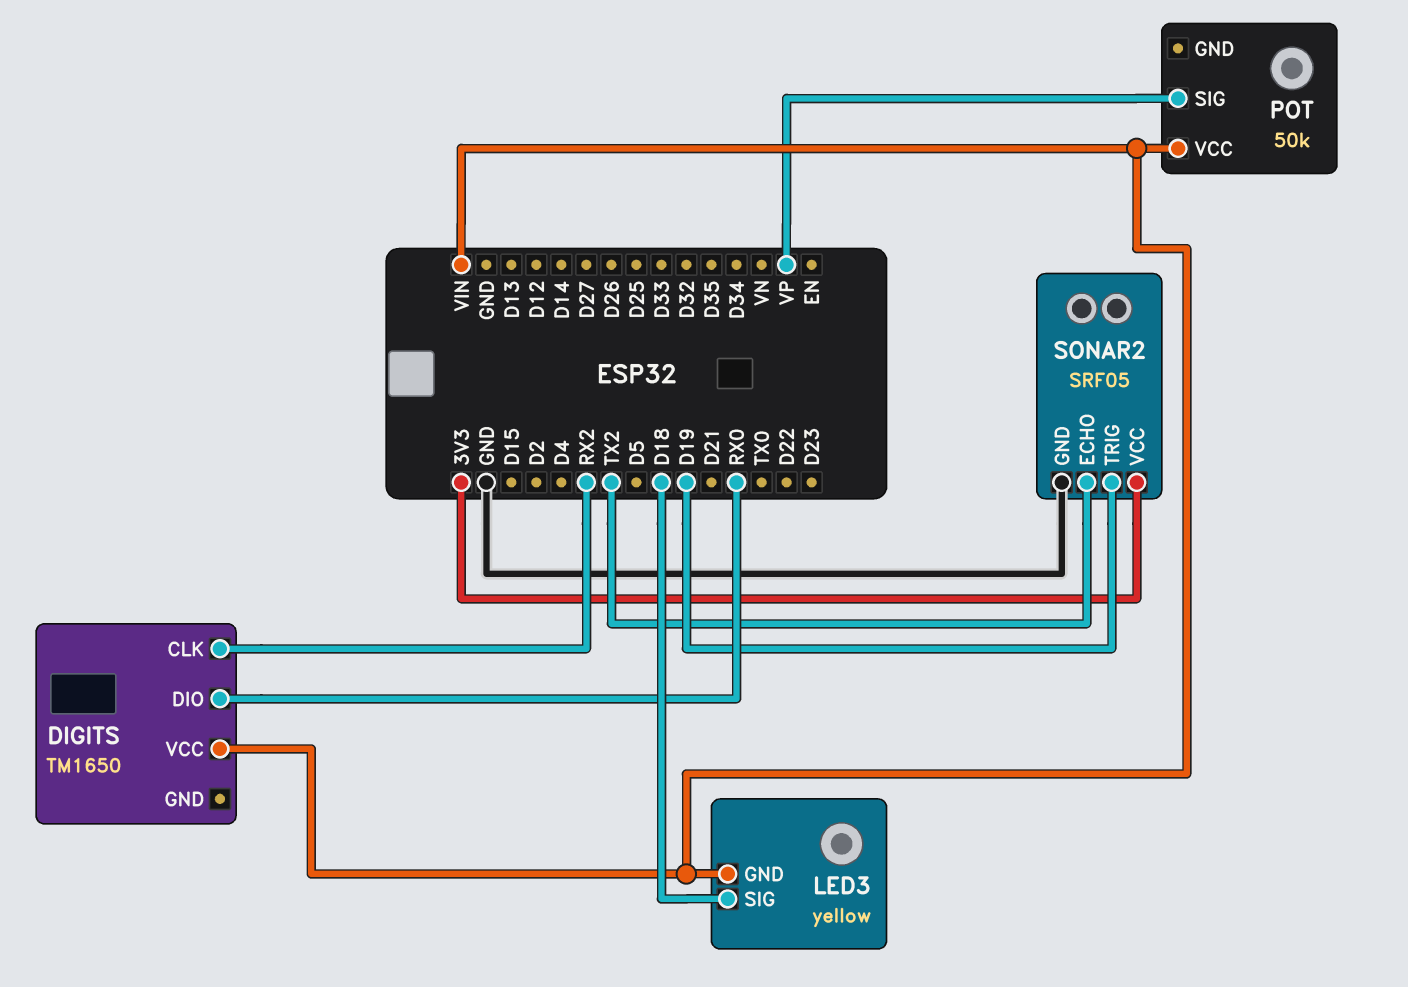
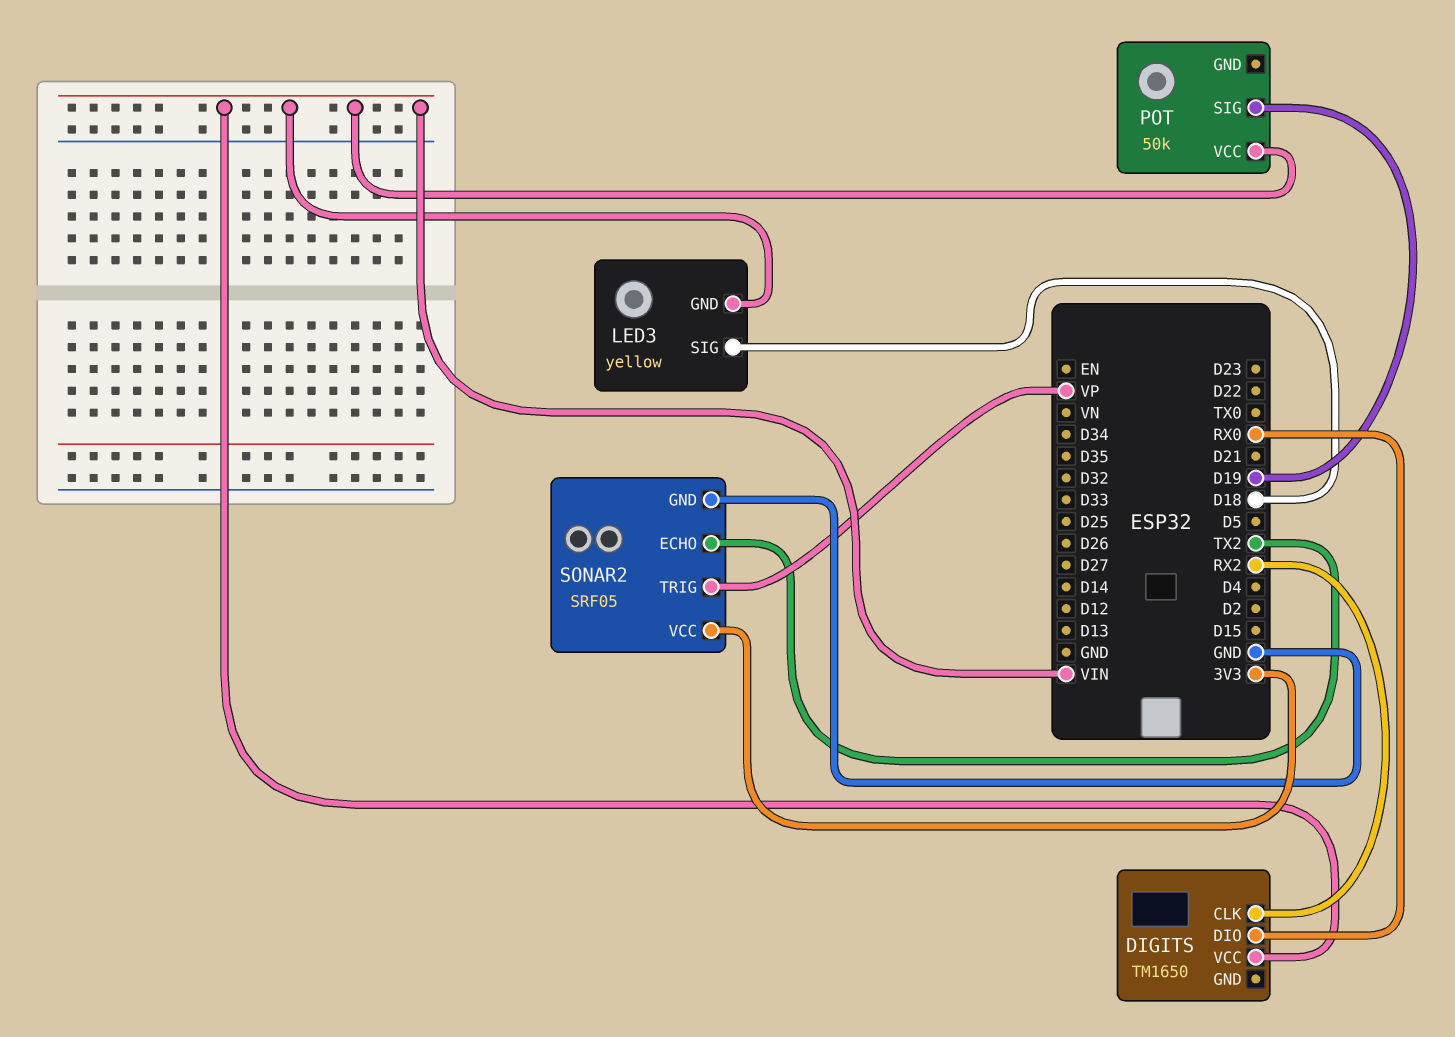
POT pin SIG: VP -> D19
SONAR2 pin TRIG: D19 -> VP

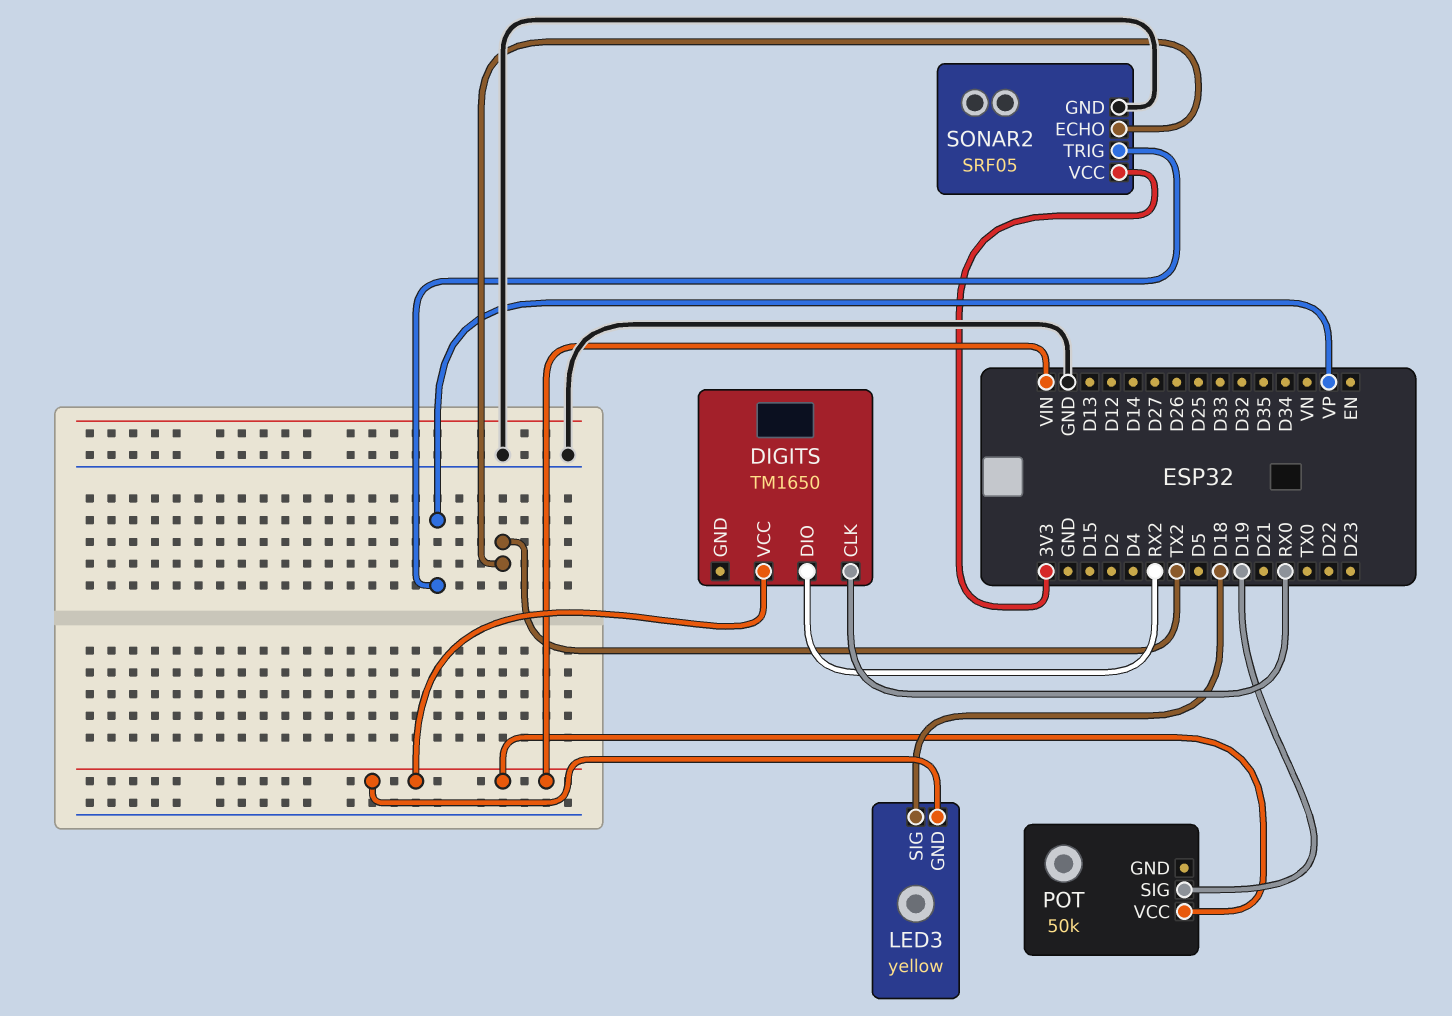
DIGITS pin CLK: RX2 -> RX0
DIGITS pin DIO: RX0 -> RX2

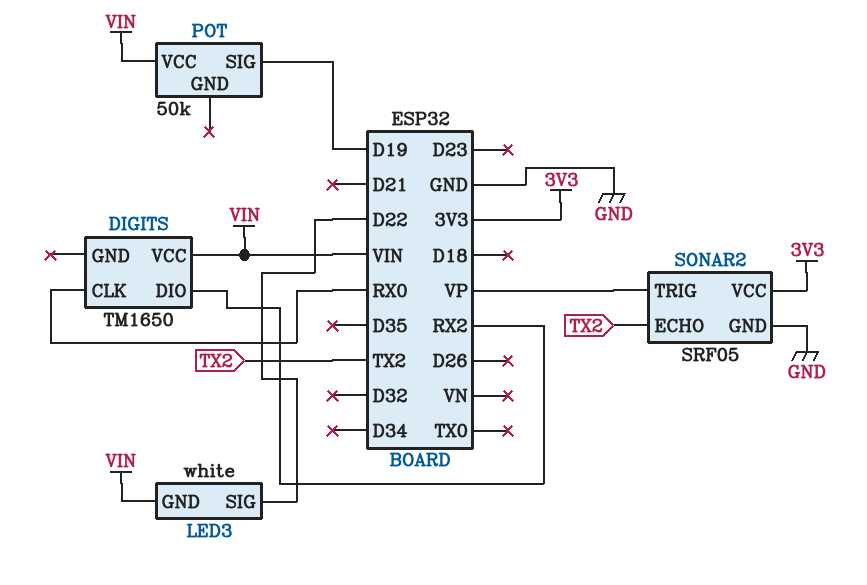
LED3: yellow -> white
LED3 pin SIG: D18 -> D22

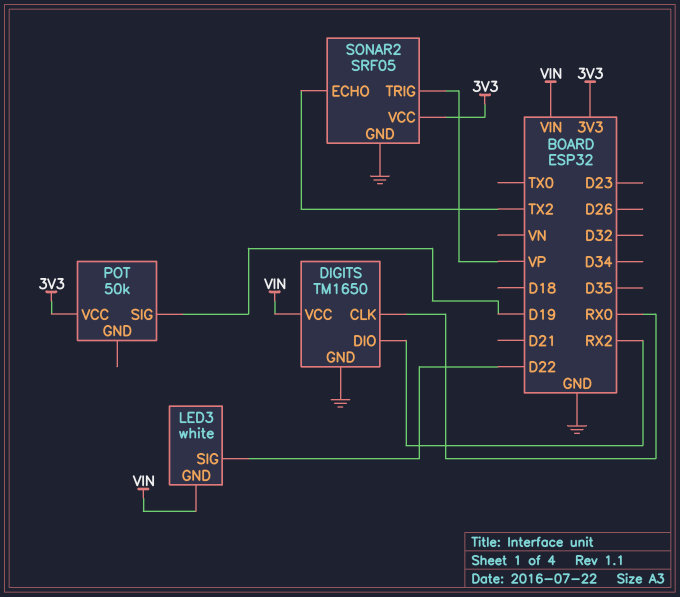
DIGITS pin GND: none -> GND
POT pin VCC: VIN -> 3V3

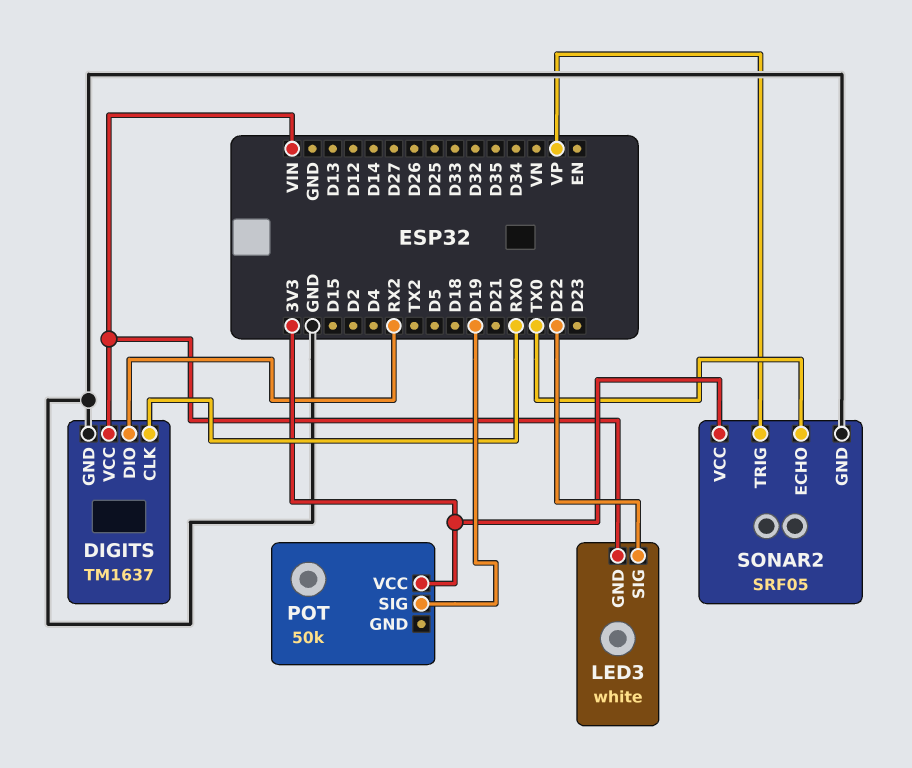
DIGITS: TM1650 -> TM1637
SONAR2 pin ECHO: TX2 -> TX0

